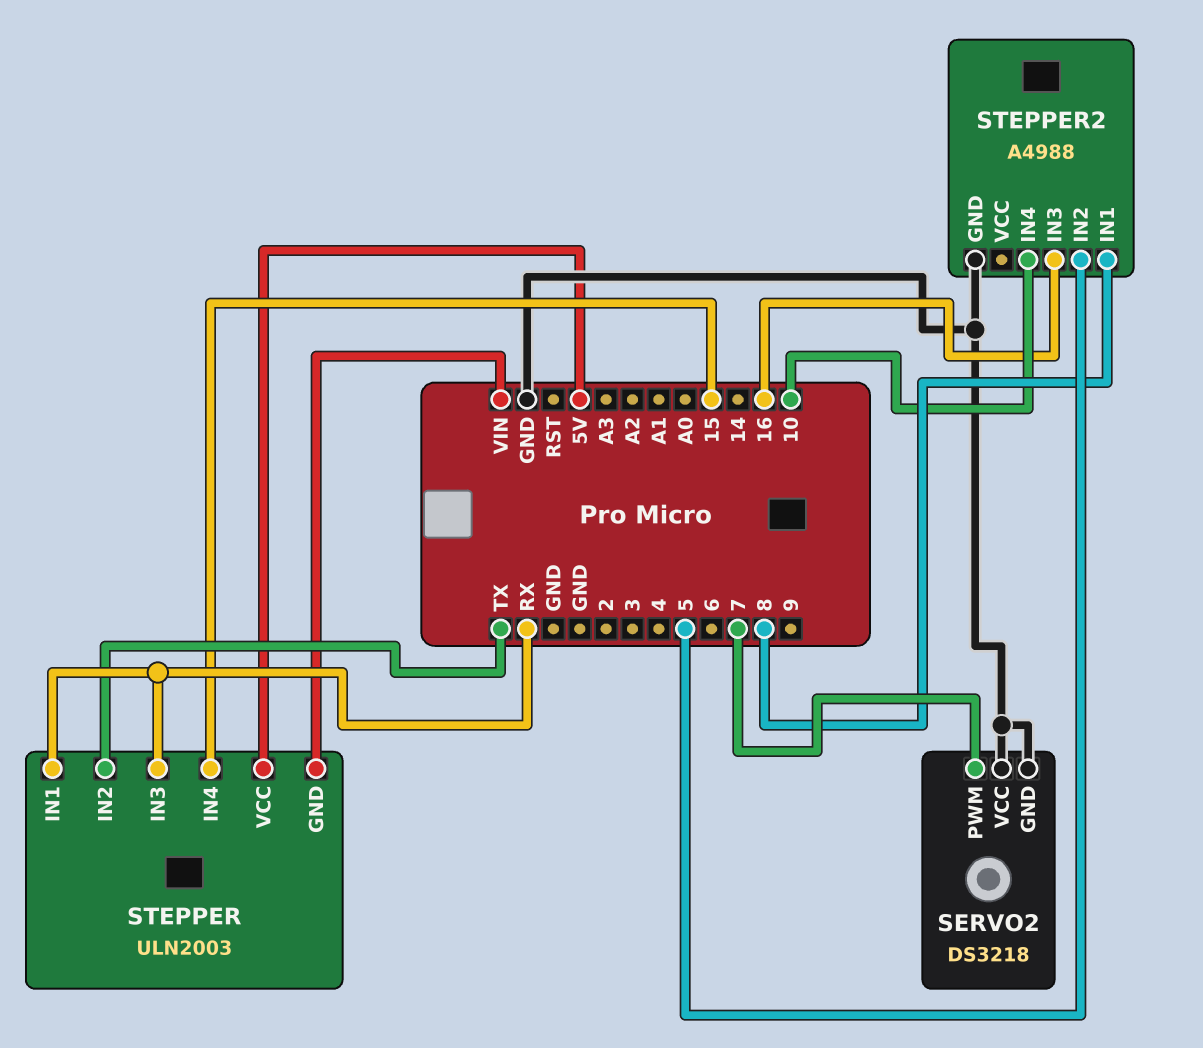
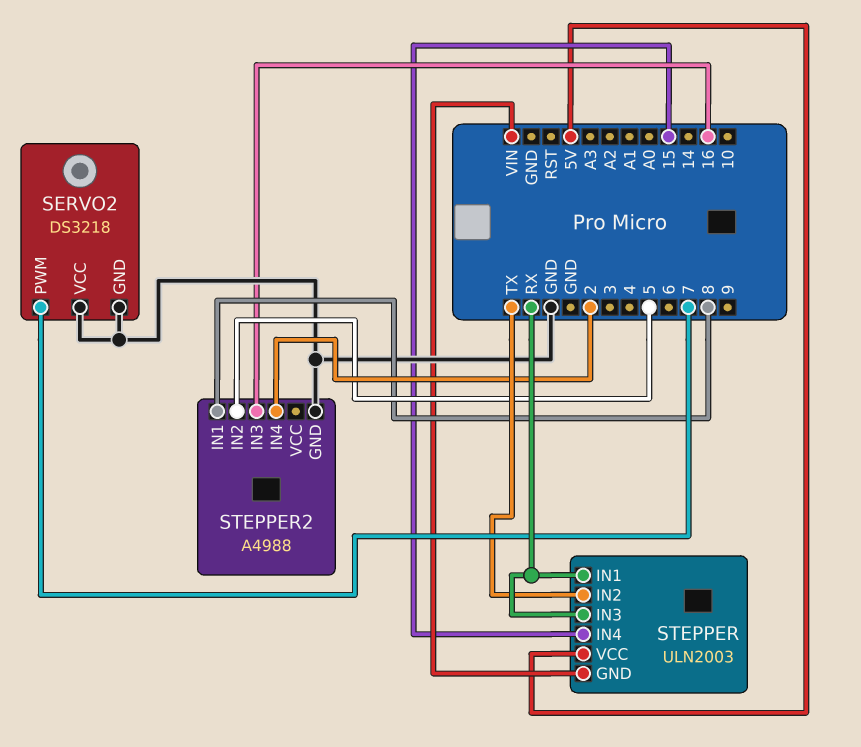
STEPPER2 pin IN4: 10 -> 2

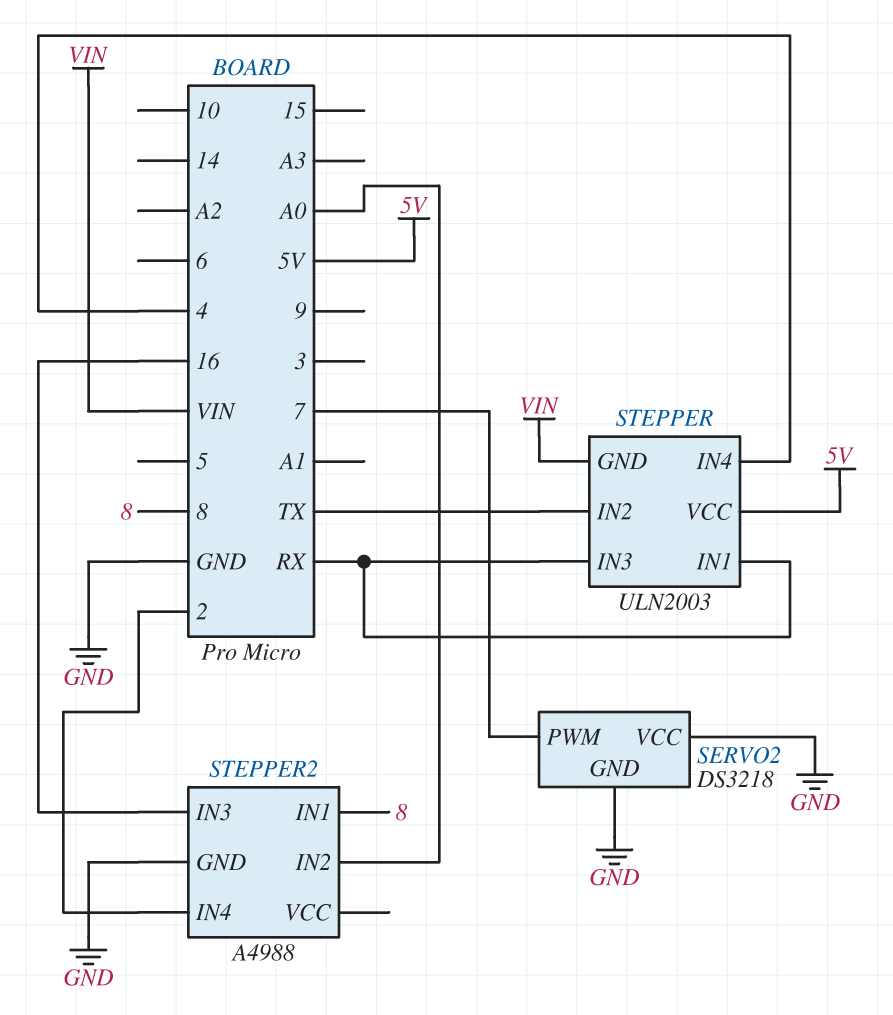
STEPPER pin IN4: 15 -> 4
STEPPER2 pin IN2: 5 -> A0

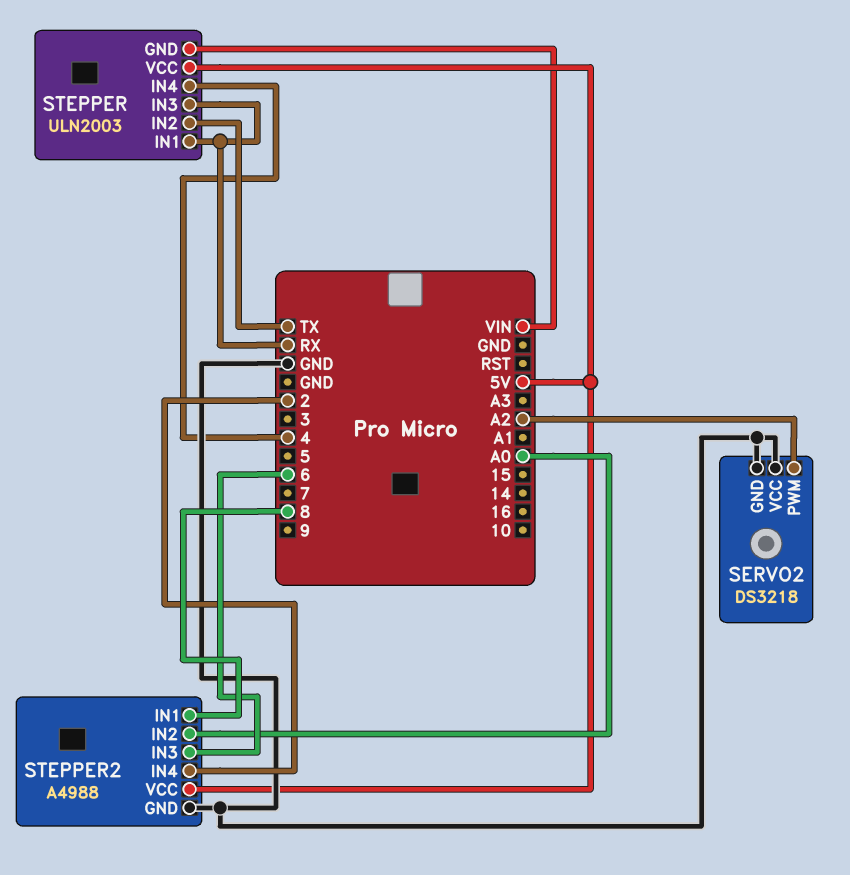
SERVO2 pin PWM: 7 -> A2
STEPPER2 pin IN3: 16 -> 6
STEPPER2 pin VCC: none -> 5V

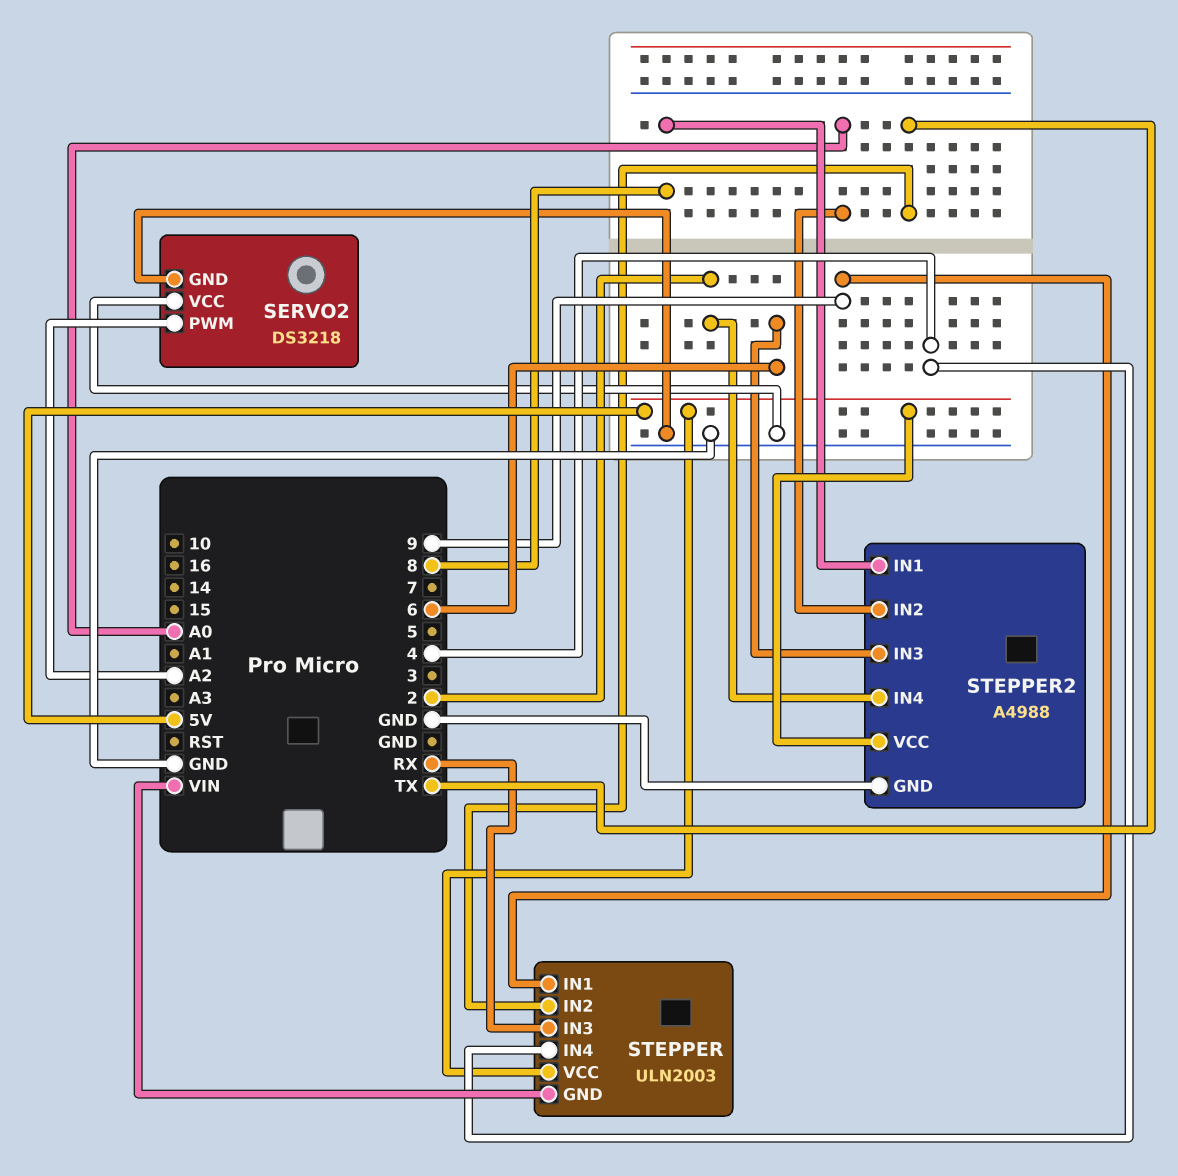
STEPPER pin IN1: RX -> 9

